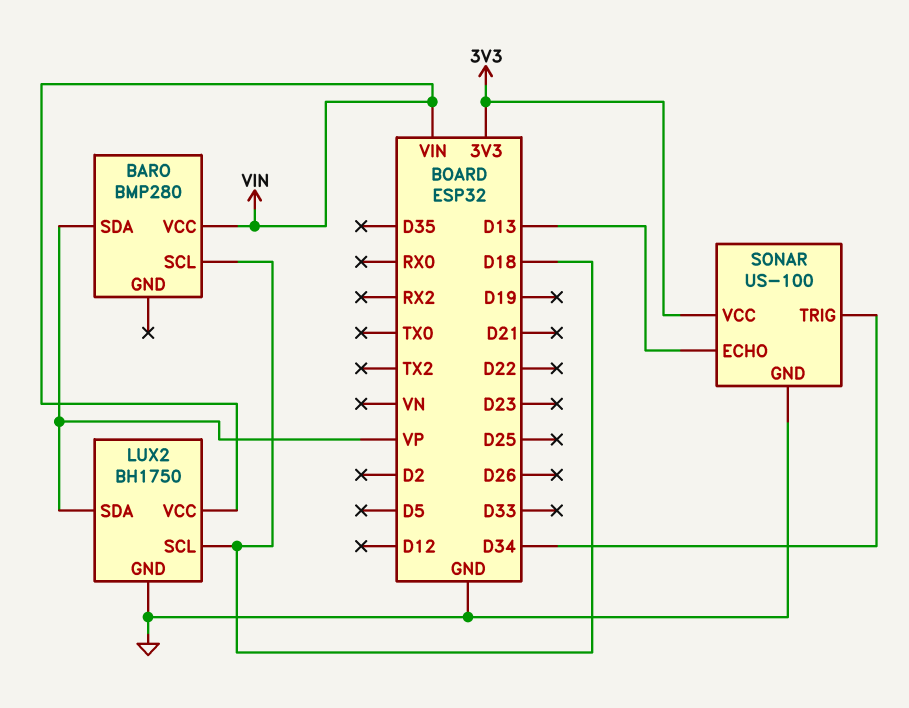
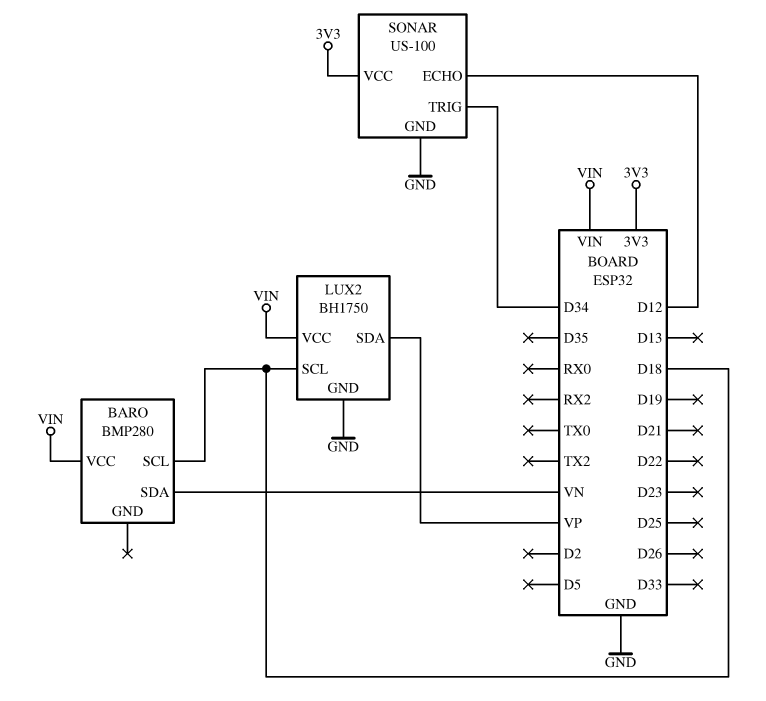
BARO pin SDA: VP -> VN
SONAR pin ECHO: D13 -> D12

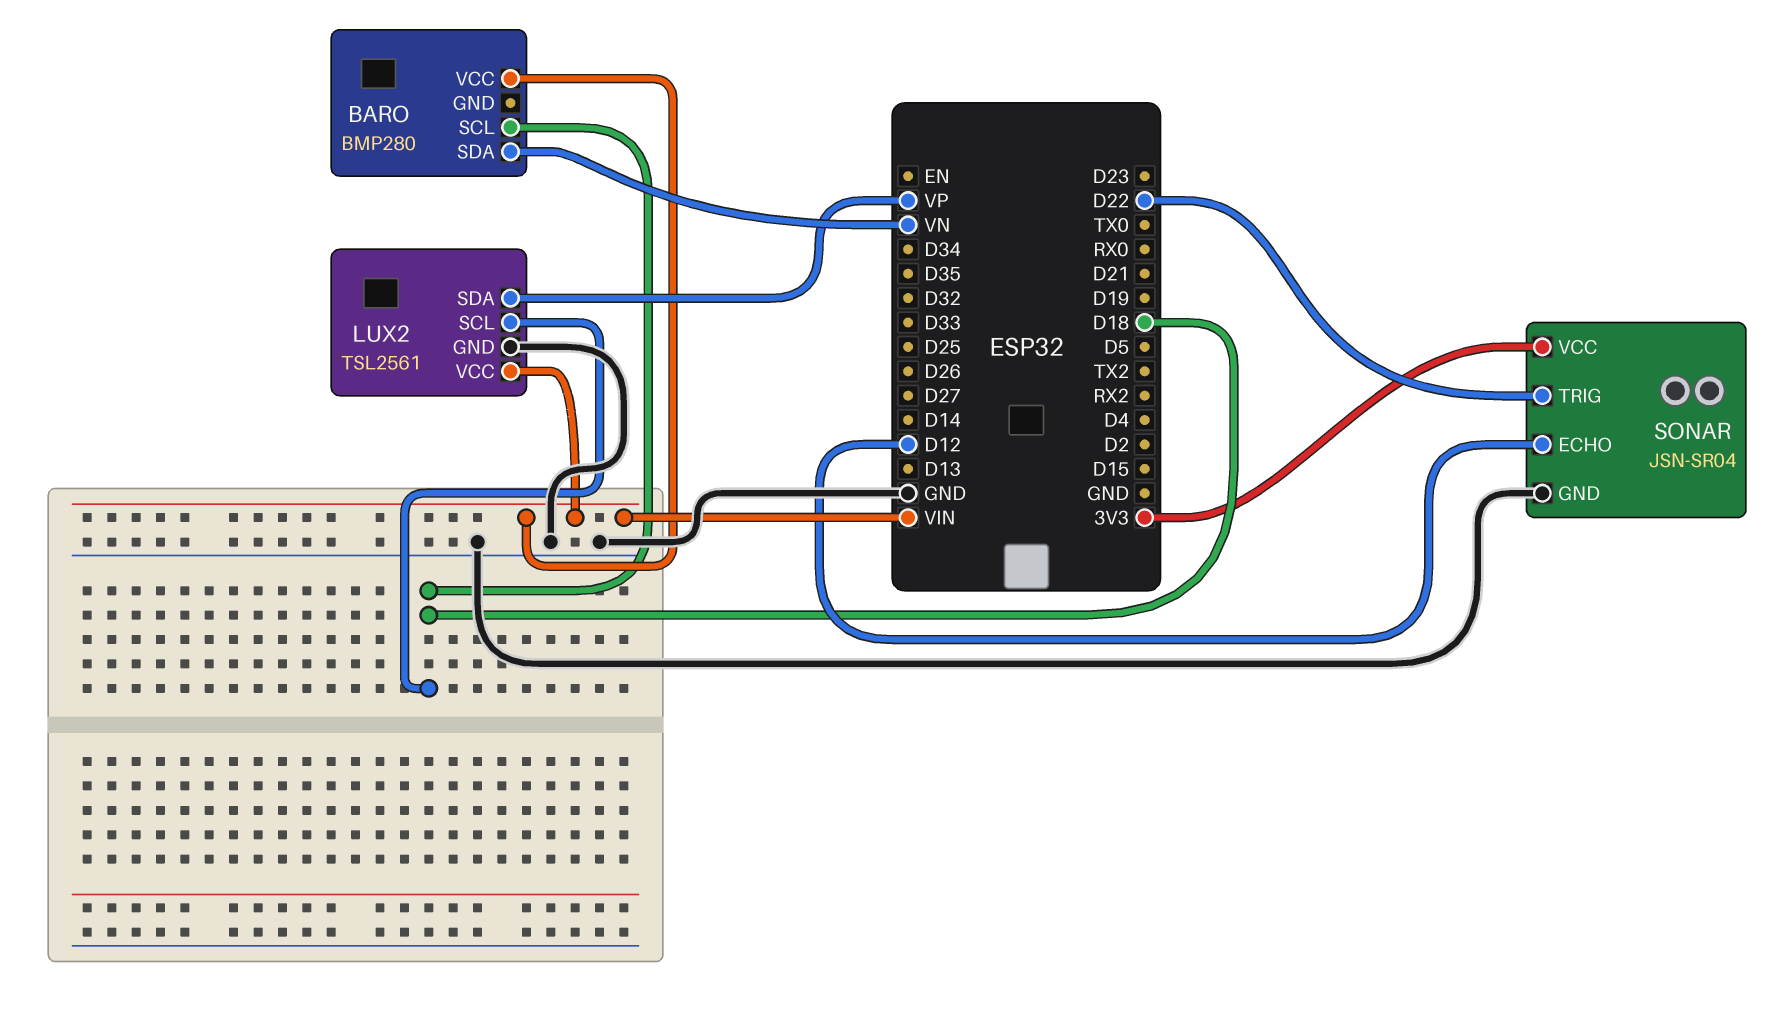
LUX2: BH1750 -> TSL2561
SONAR: US-100 -> JSN-SR04
SONAR pin TRIG: D34 -> D22

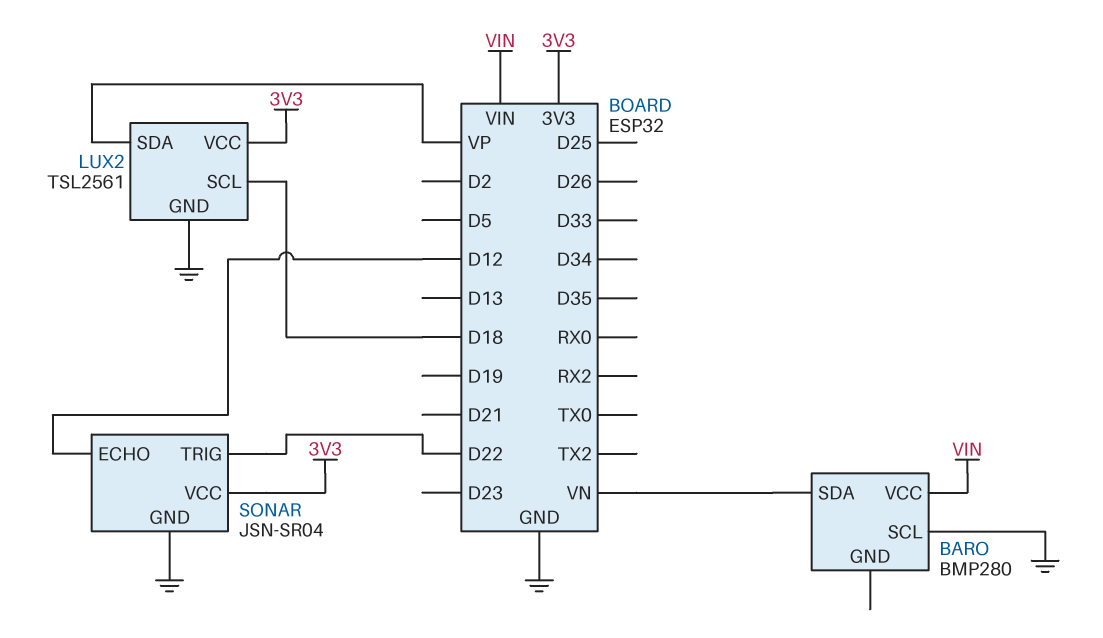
BARO pin SCL: D18 -> GND
LUX2 pin VCC: VIN -> 3V3

